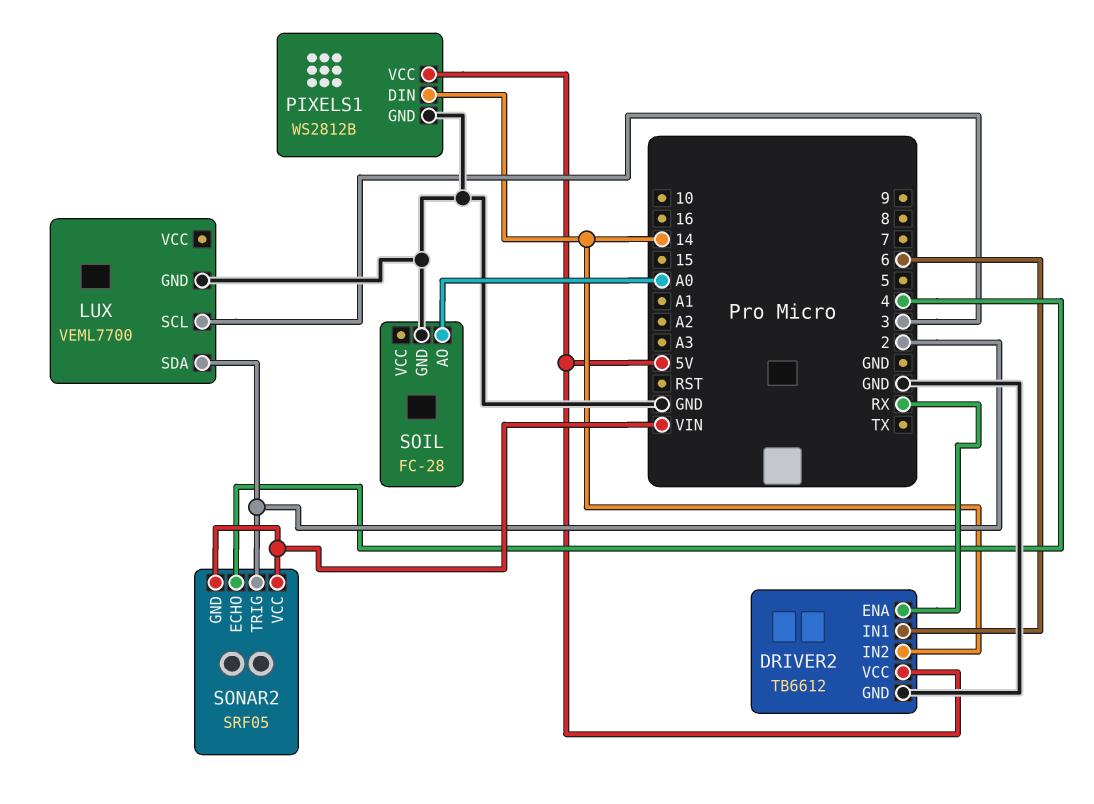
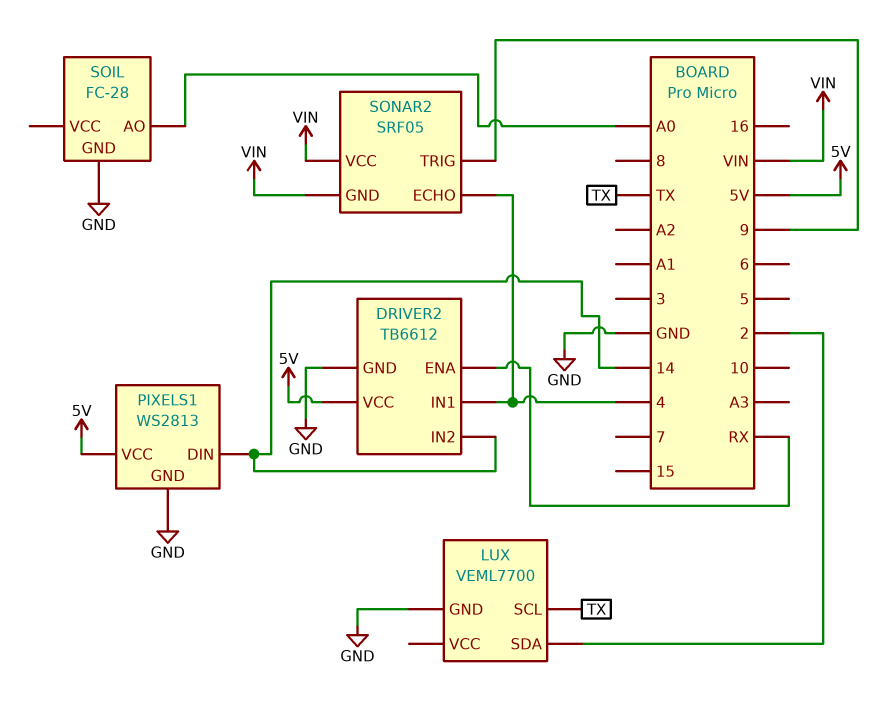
DRIVER2 pin IN1: 6 -> 4
LUX pin SCL: 3 -> TX
PIXELS1: WS2812B -> WS2813
SONAR2 pin TRIG: 2 -> 9

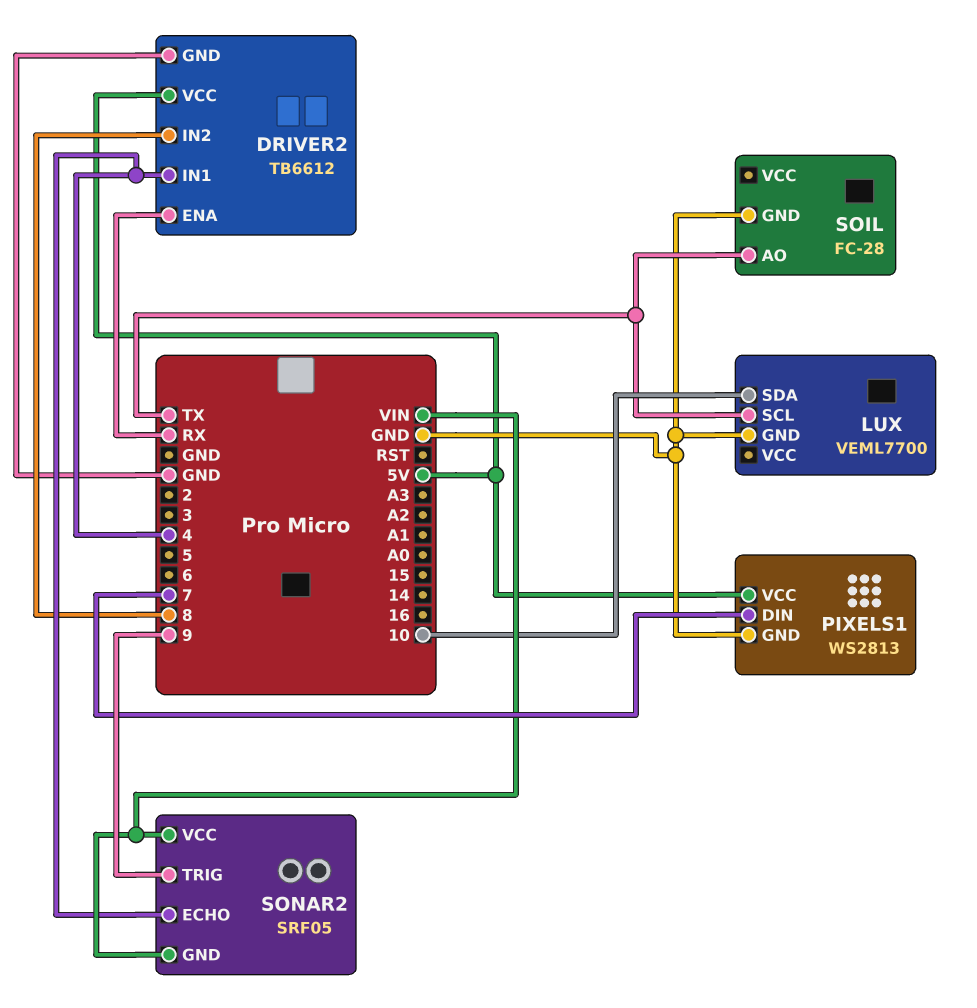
DRIVER2 pin IN2: 14 -> 8
LUX pin SDA: 2 -> 10
PIXELS1 pin DIN: 14 -> 7
SOIL pin AO: A0 -> TX

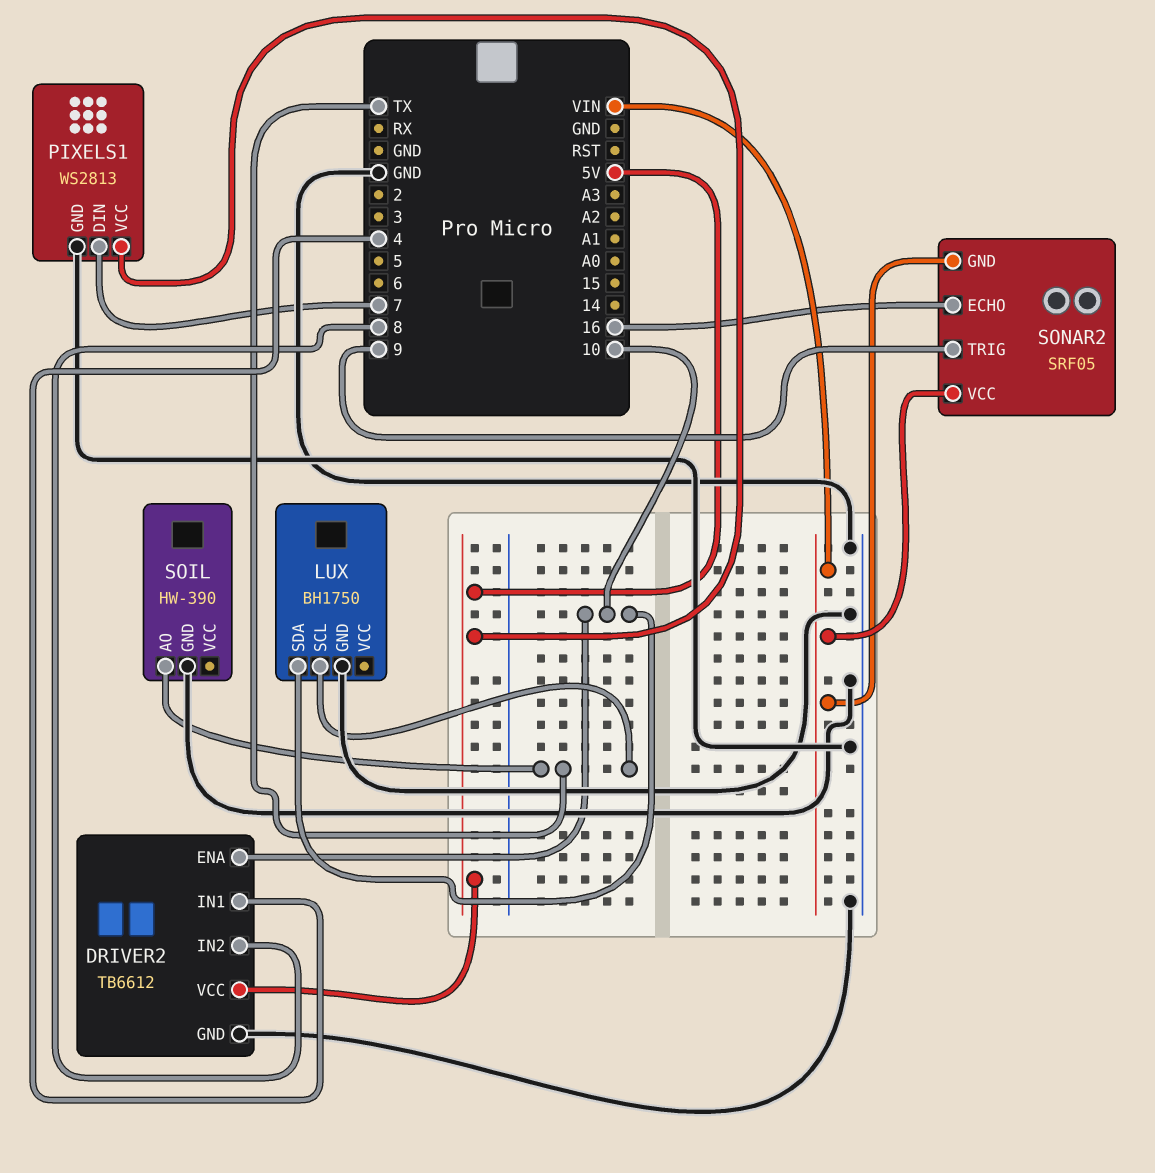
DRIVER2 pin ENA: RX -> 10
LUX: VEML7700 -> BH1750
SOIL: FC-28 -> HW-390
SONAR2 pin ECHO: 4 -> 16

